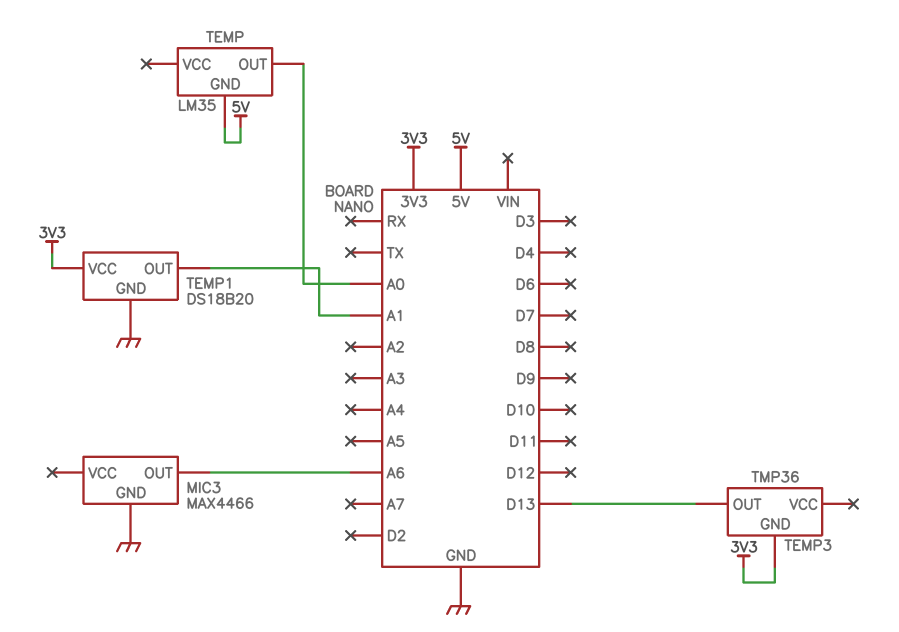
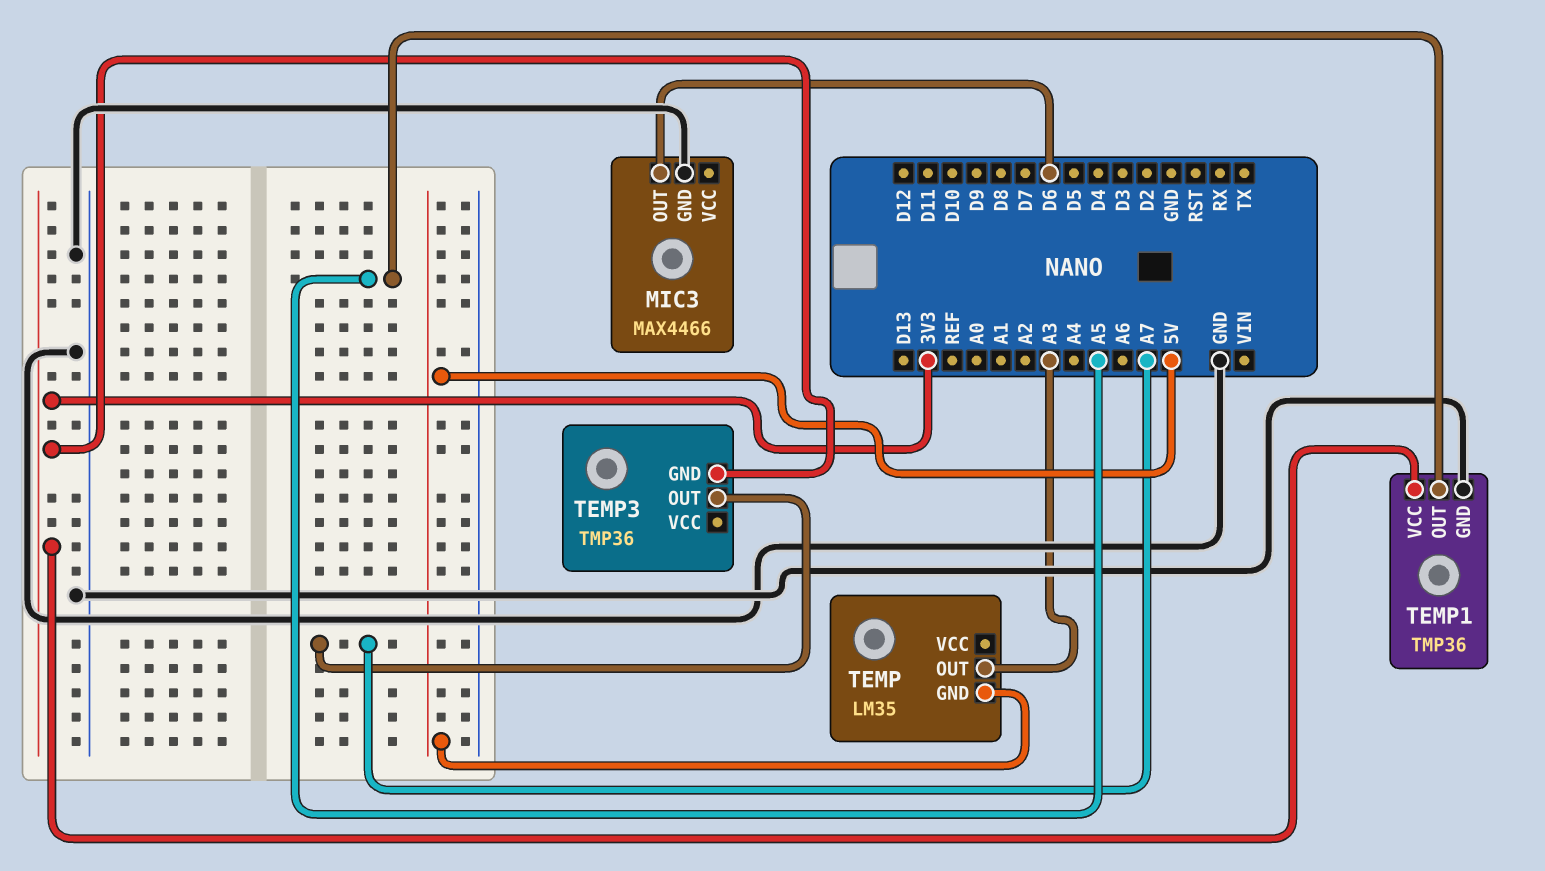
MIC3 pin OUT: A6 -> D6
TEMP pin OUT: A0 -> A3
TEMP1: DS18B20 -> TMP36
TEMP1 pin OUT: A1 -> A5
TEMP3 pin OUT: D13 -> A7

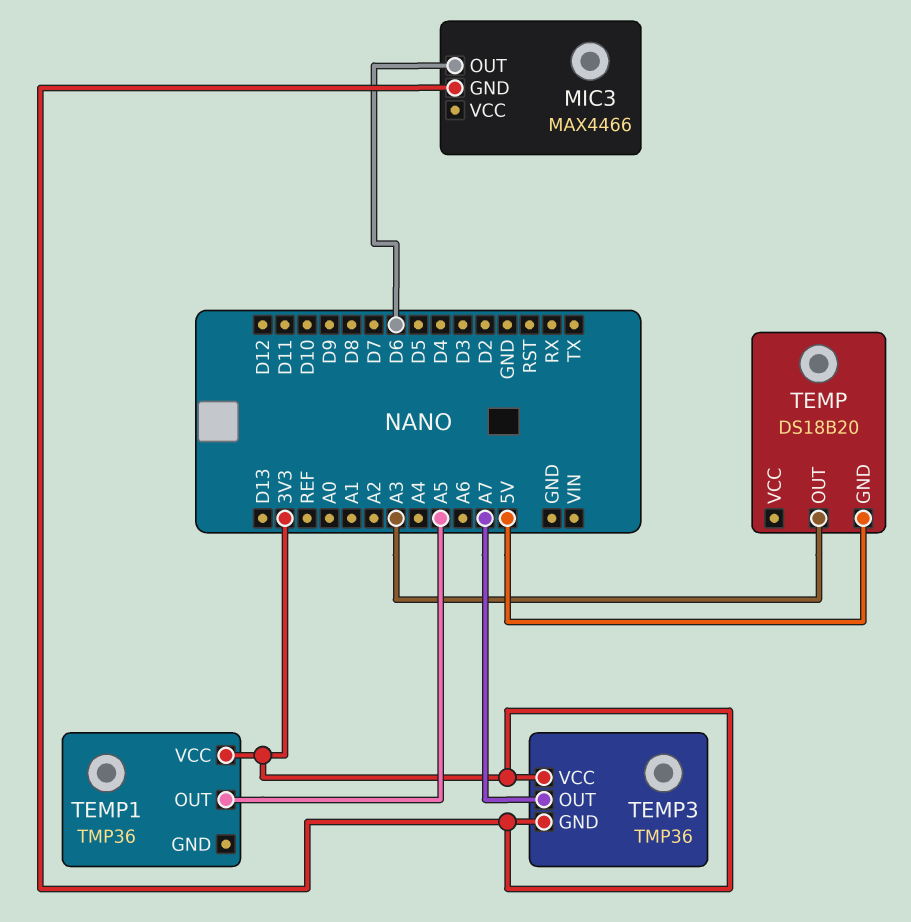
MIC3 pin GND: GND -> 3V3
TEMP: LM35 -> DS18B20
TEMP1 pin GND: GND -> none
TEMP3 pin VCC: none -> 3V3

